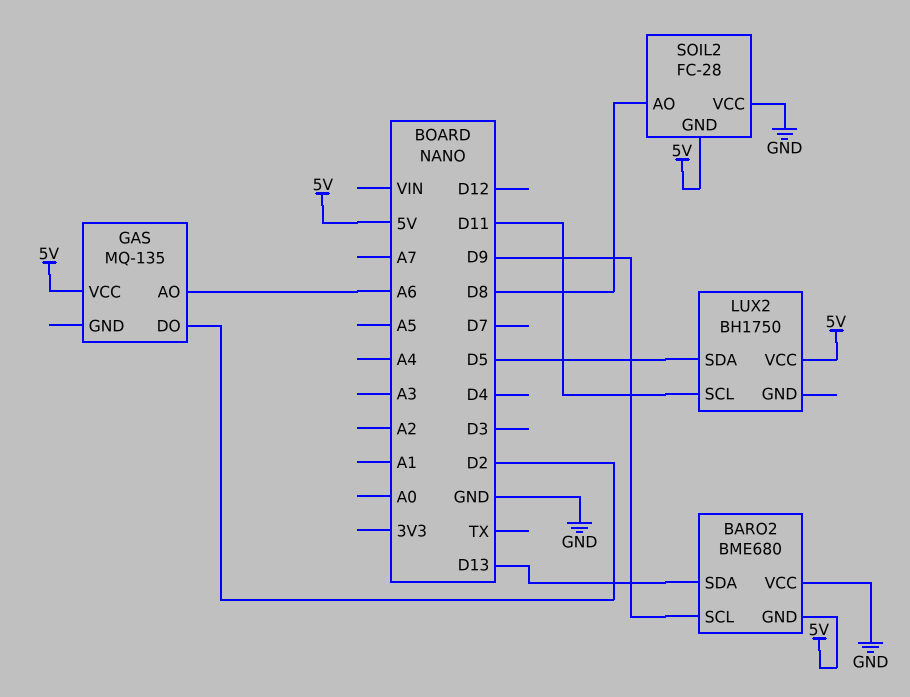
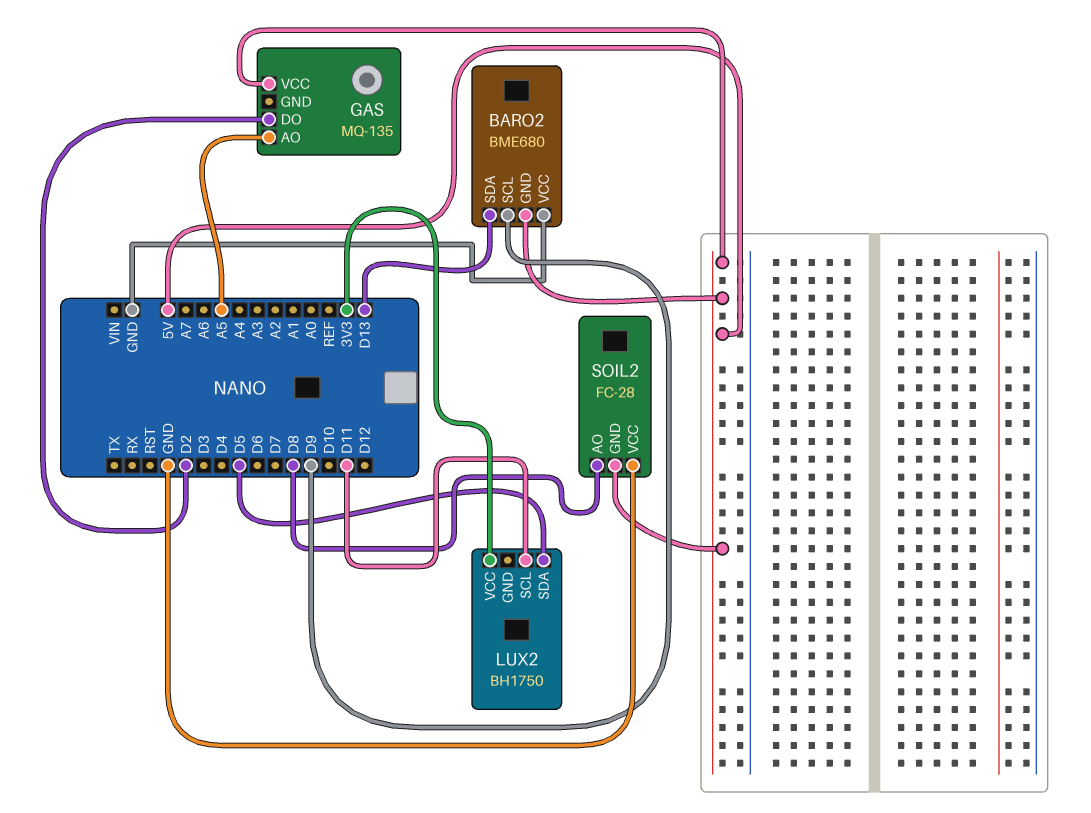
GAS pin AO: A6 -> A5
LUX2 pin VCC: 5V -> 3V3

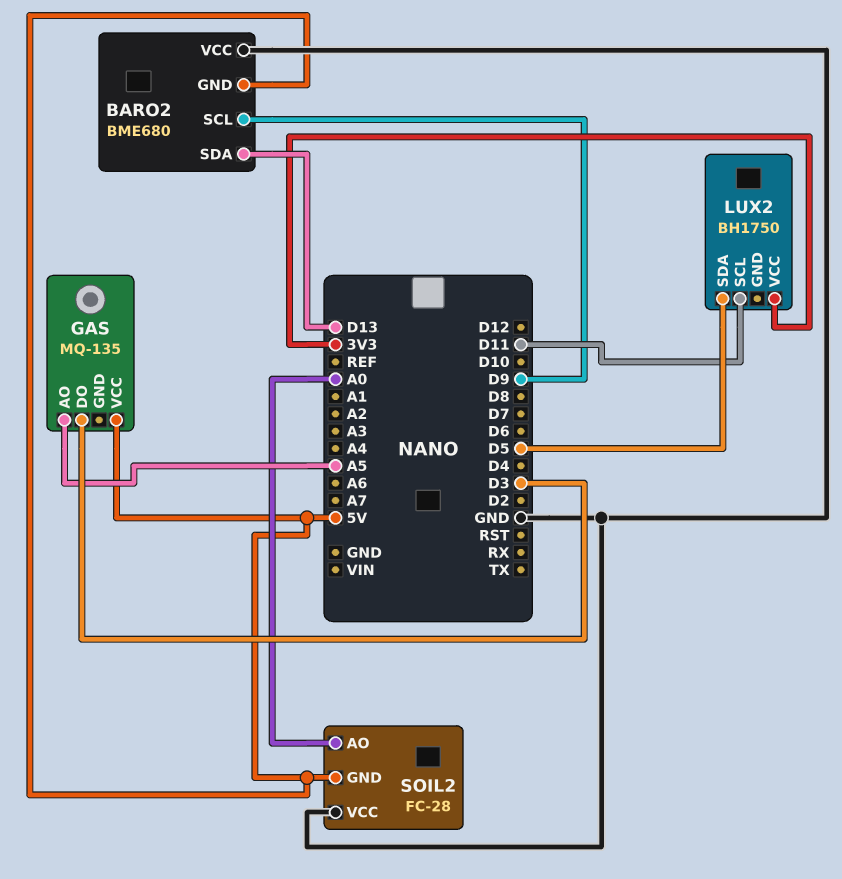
GAS pin DO: D2 -> D3
SOIL2 pin AO: D8 -> A0

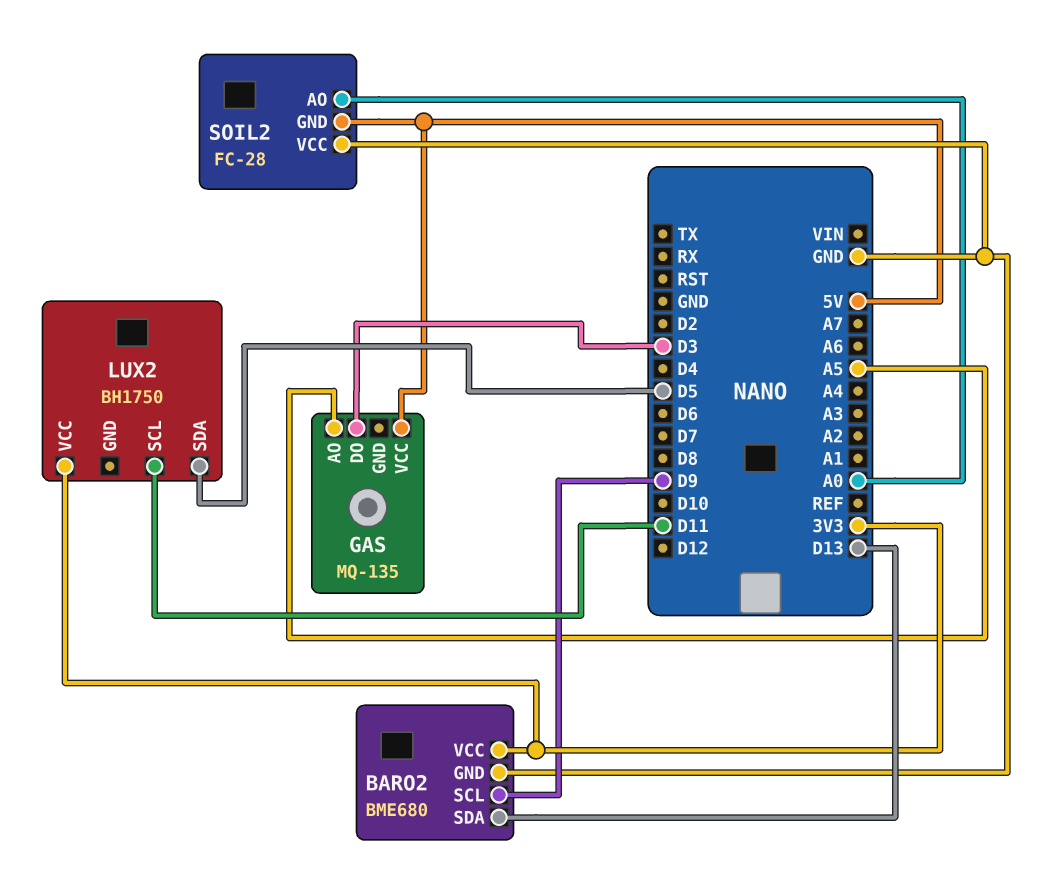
BARO2 pin GND: 5V -> GND
BARO2 pin VCC: GND -> 3V3

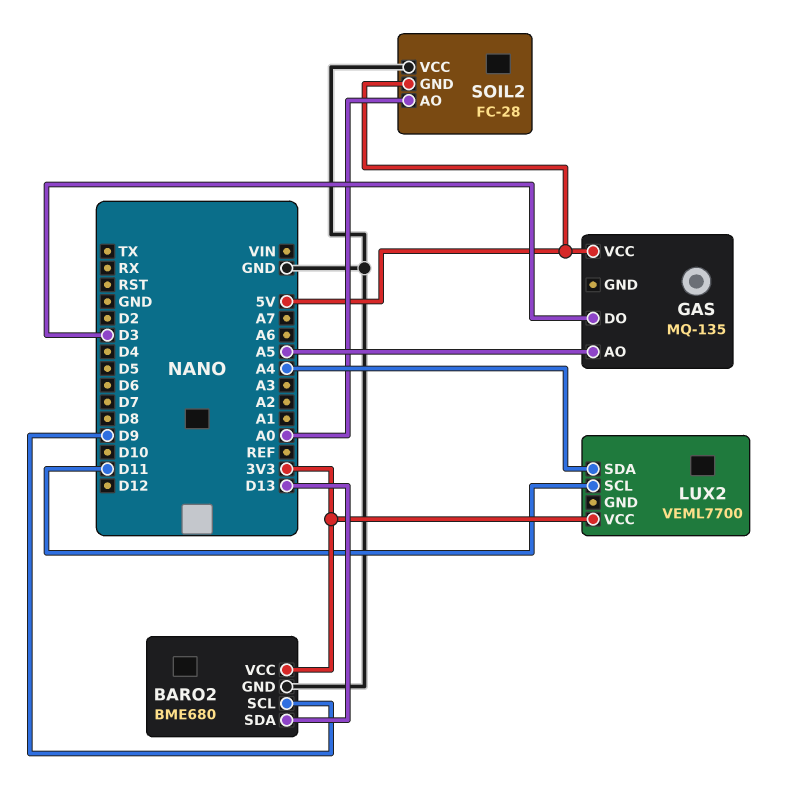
LUX2: BH1750 -> VEML7700
LUX2 pin SDA: D5 -> A4

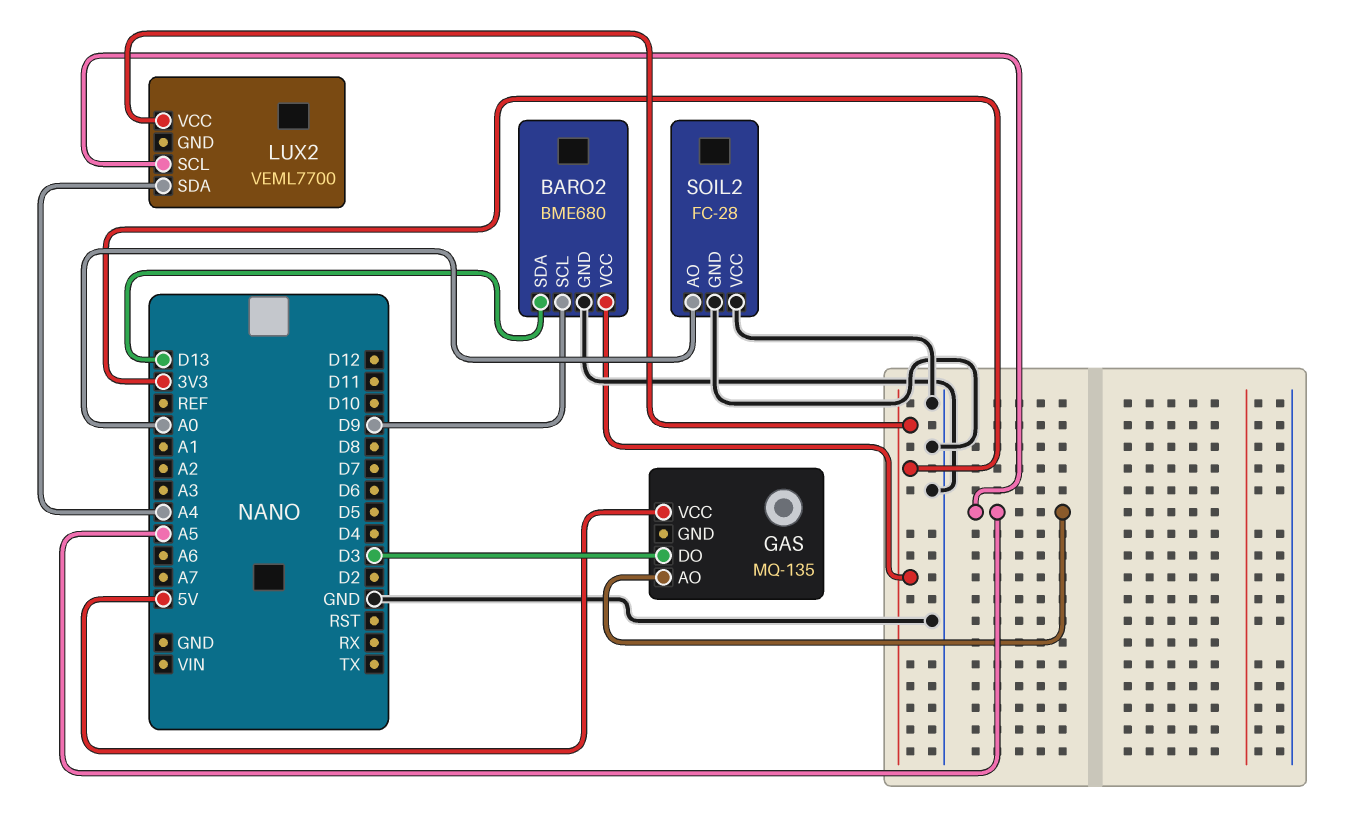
LUX2 pin SCL: D11 -> A5
SOIL2 pin GND: 5V -> GND

